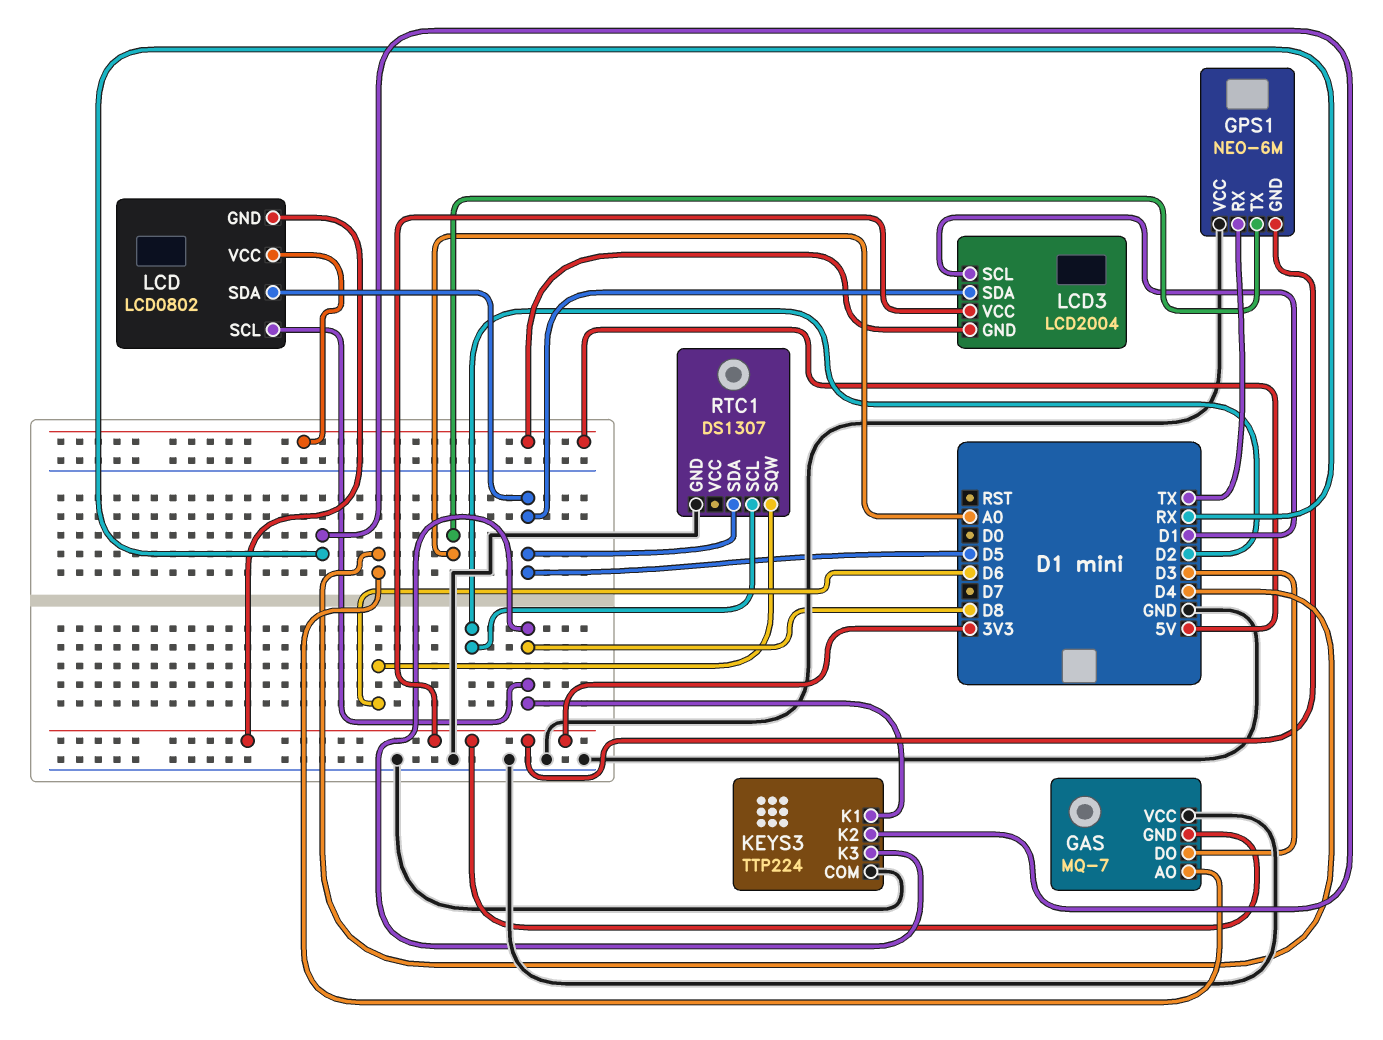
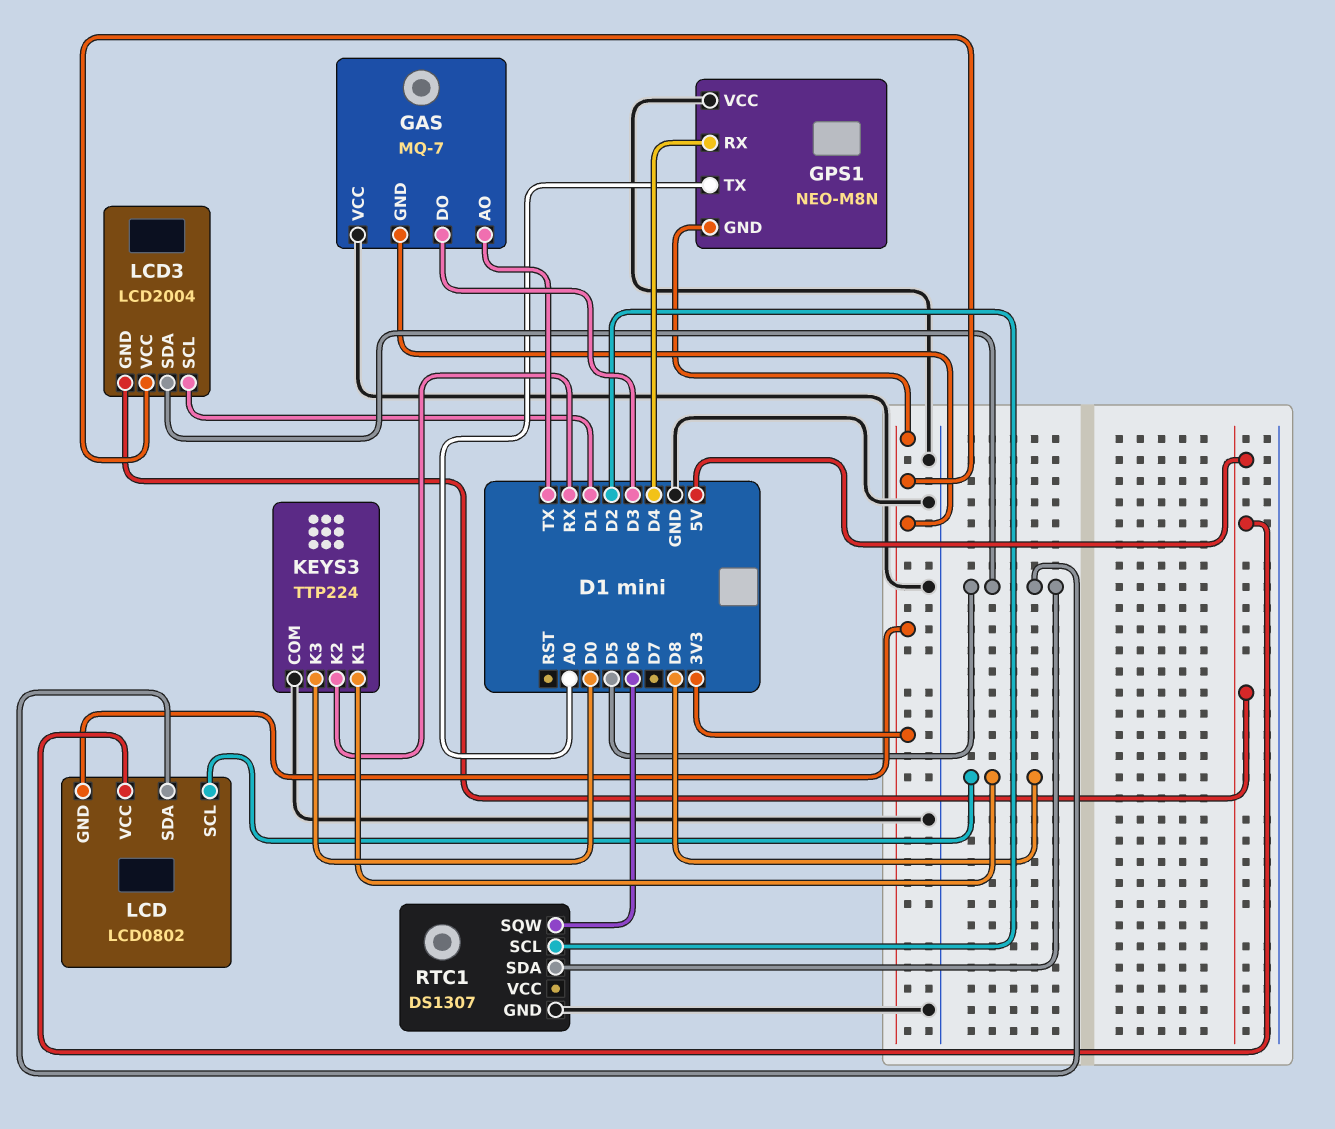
GAS pin AO: D4 -> TX
GPS1: NEO-6M -> NEO-M8N
GPS1 pin RX: TX -> D4
KEYS3 pin K3: D8 -> D0

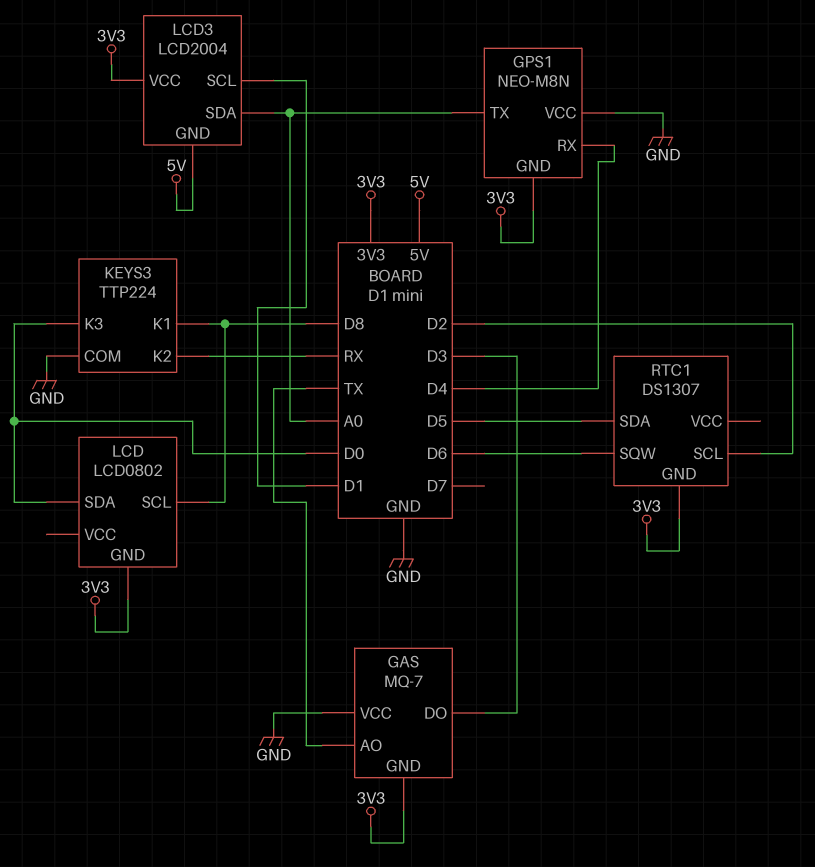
LCD pin SDA: D5 -> D0
LCD pin VCC: 5V -> none
LCD3 pin SDA: D5 -> A0
RTC1 pin GND: GND -> 3V3

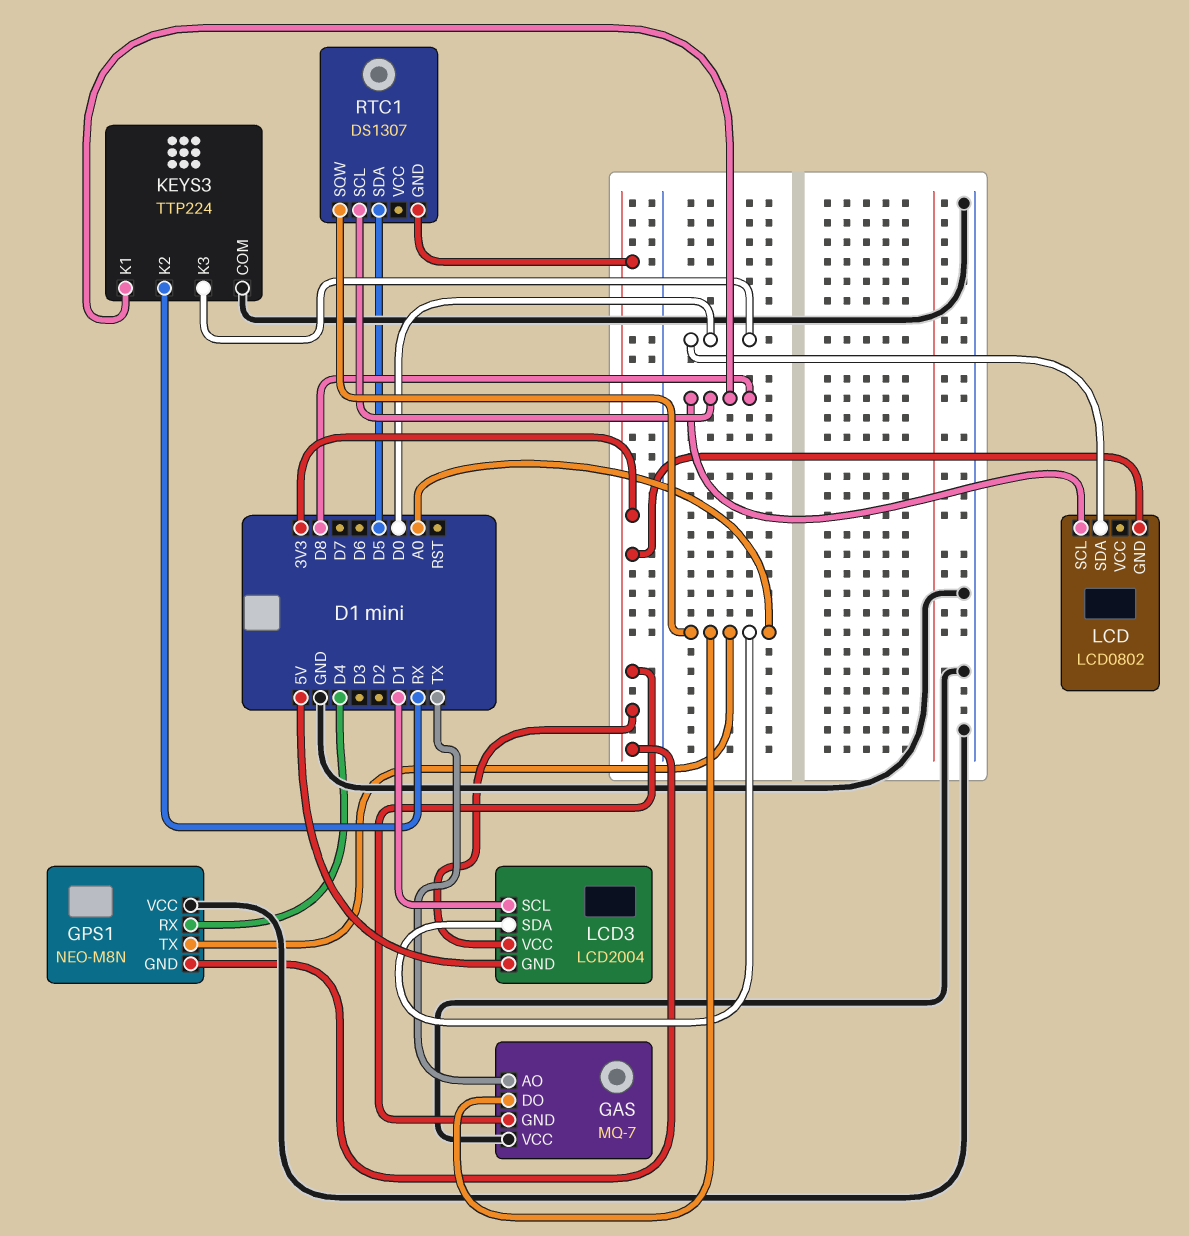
GAS pin DO: D3 -> A0
RTC1 pin SCL: D2 -> D8
RTC1 pin SQW: D6 -> A0

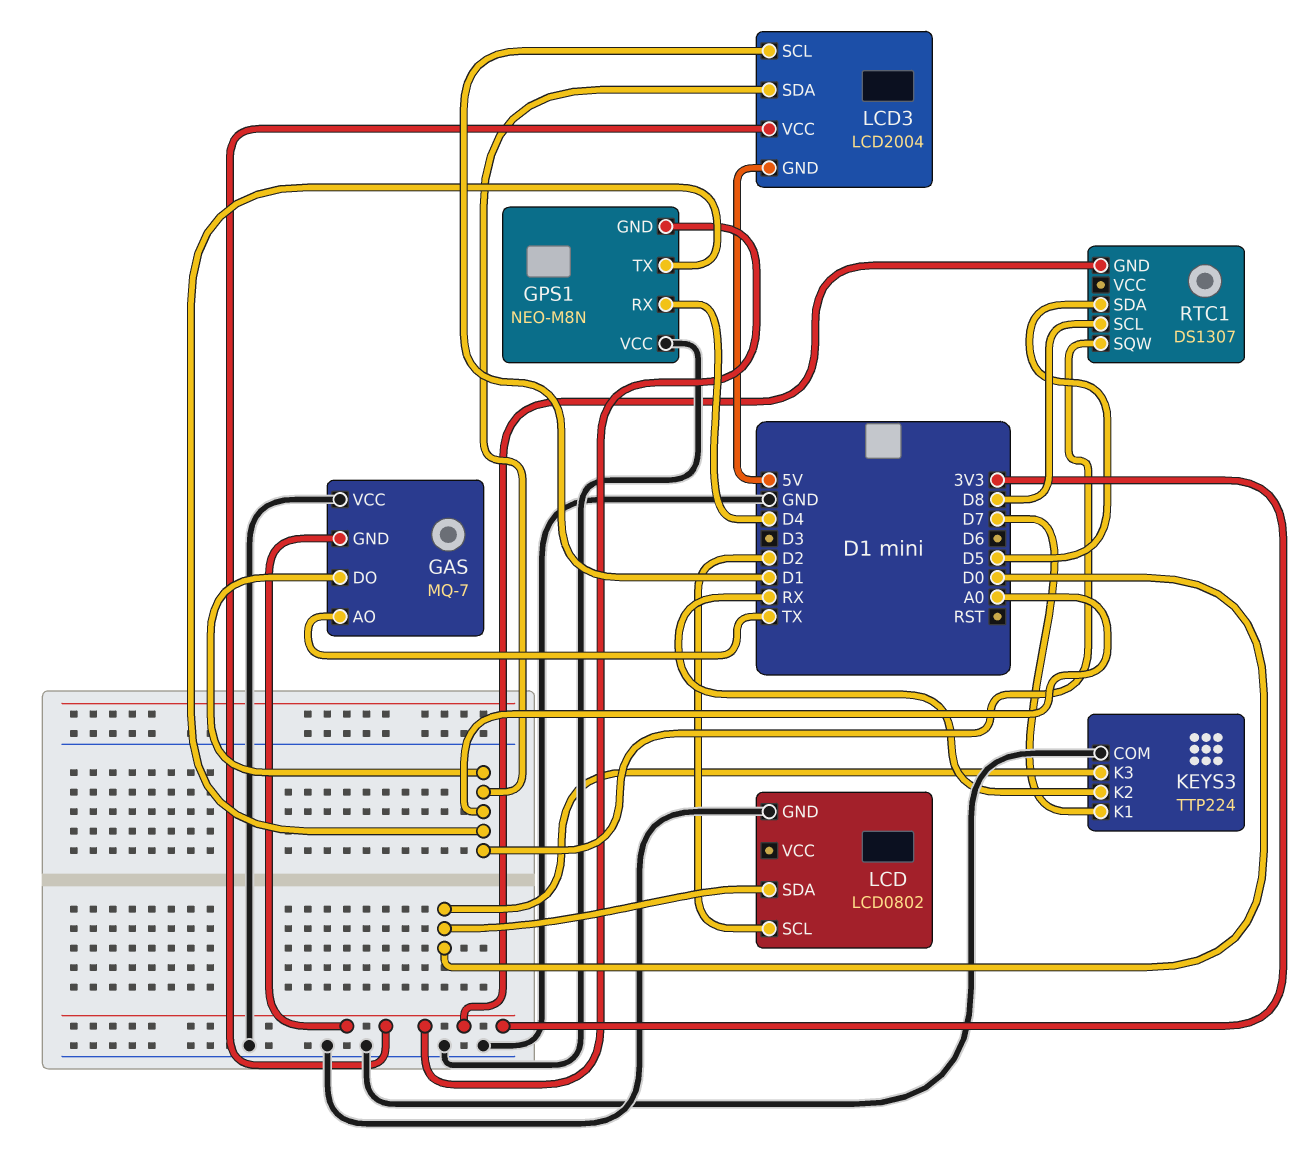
KEYS3 pin K1: D8 -> D7
LCD pin GND: 3V3 -> GND
LCD pin SCL: D8 -> D2

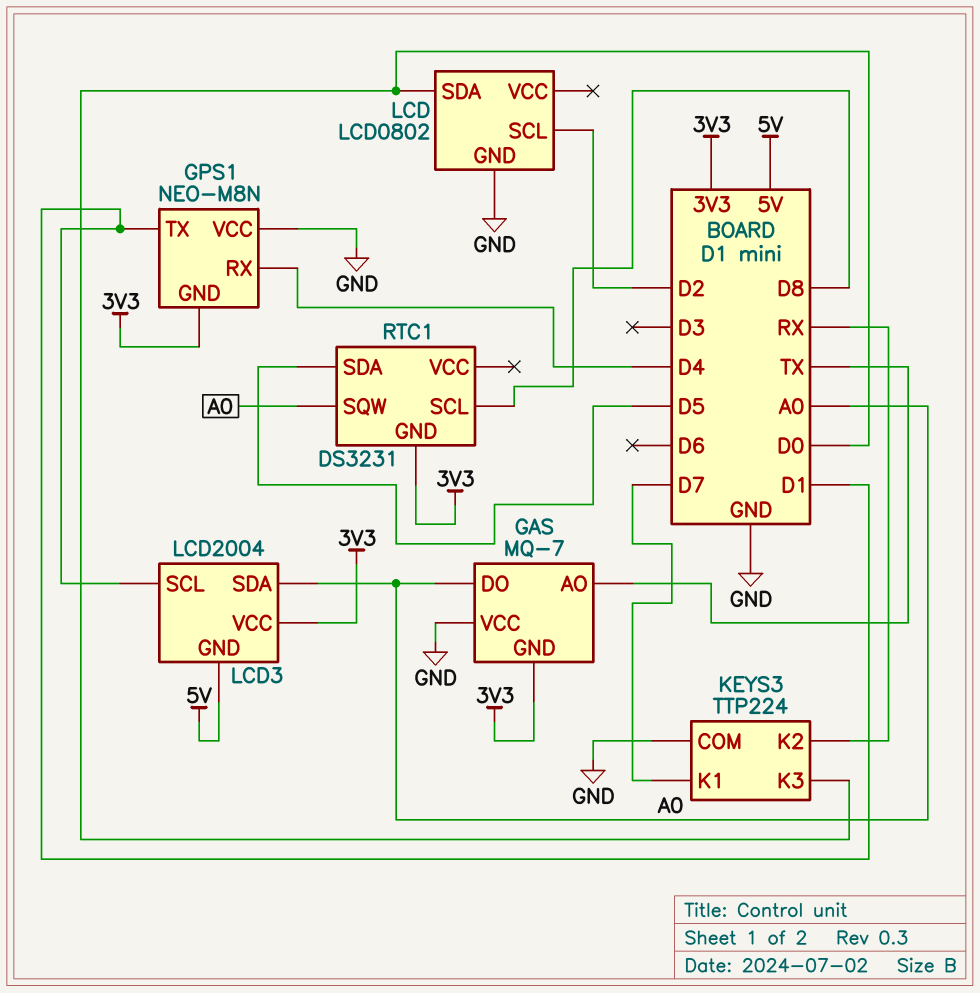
GPS1 pin TX: A0 -> D1
RTC1: DS1307 -> DS3231

